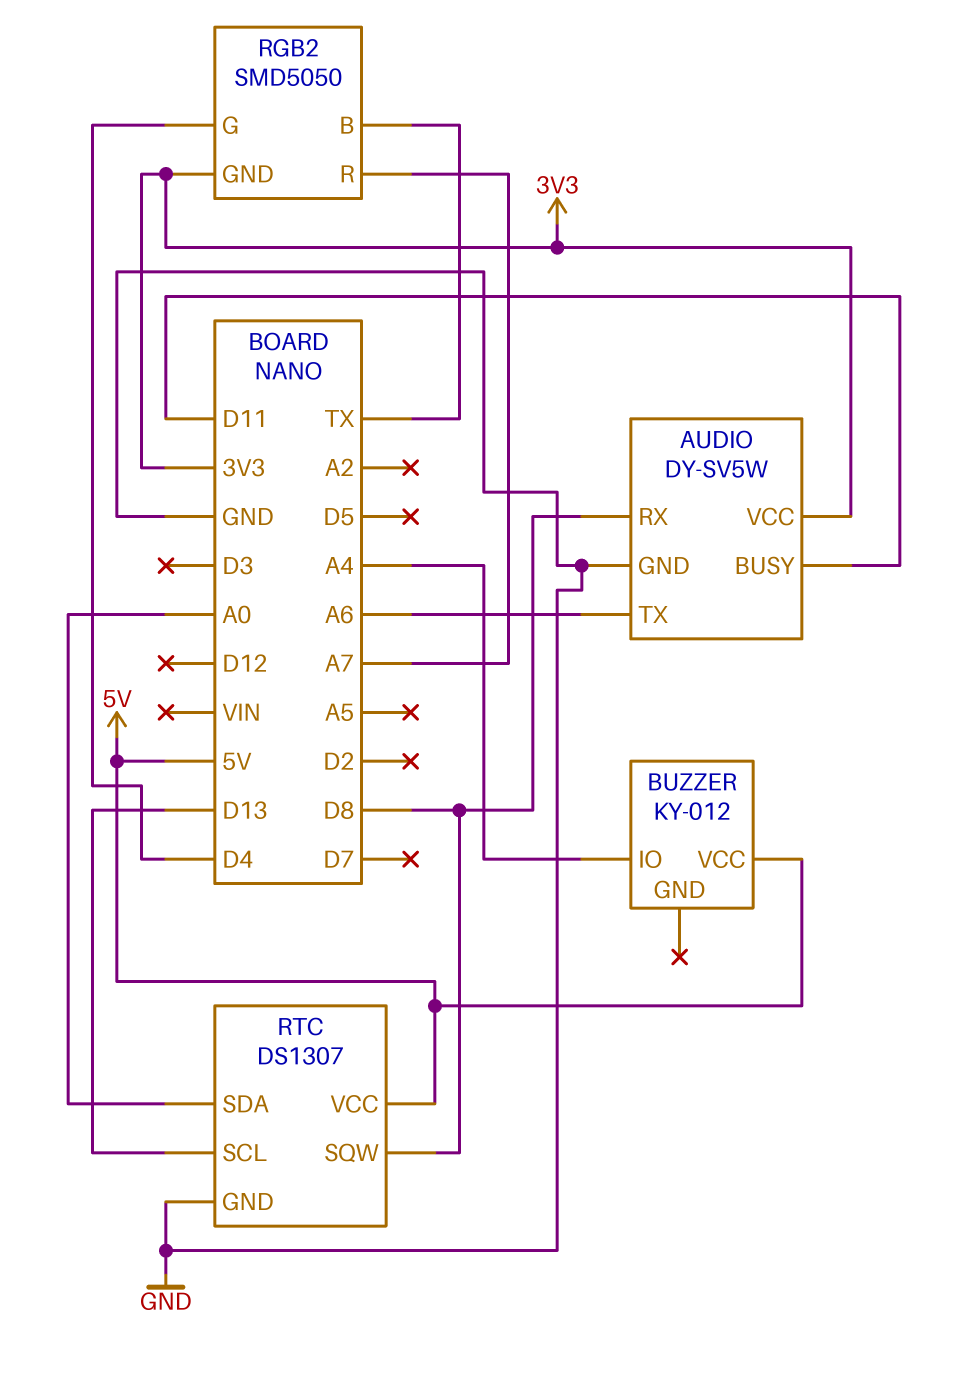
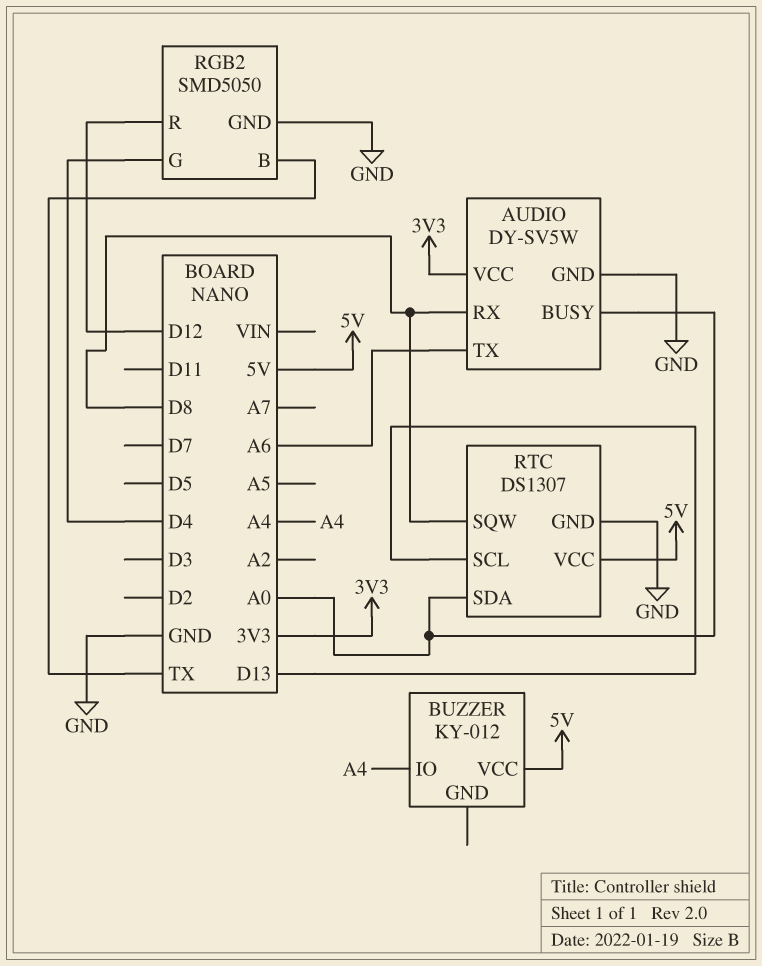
AUDIO pin BUSY: D11 -> A0
RGB2 pin GND: 3V3 -> GND
RGB2 pin R: A7 -> D12

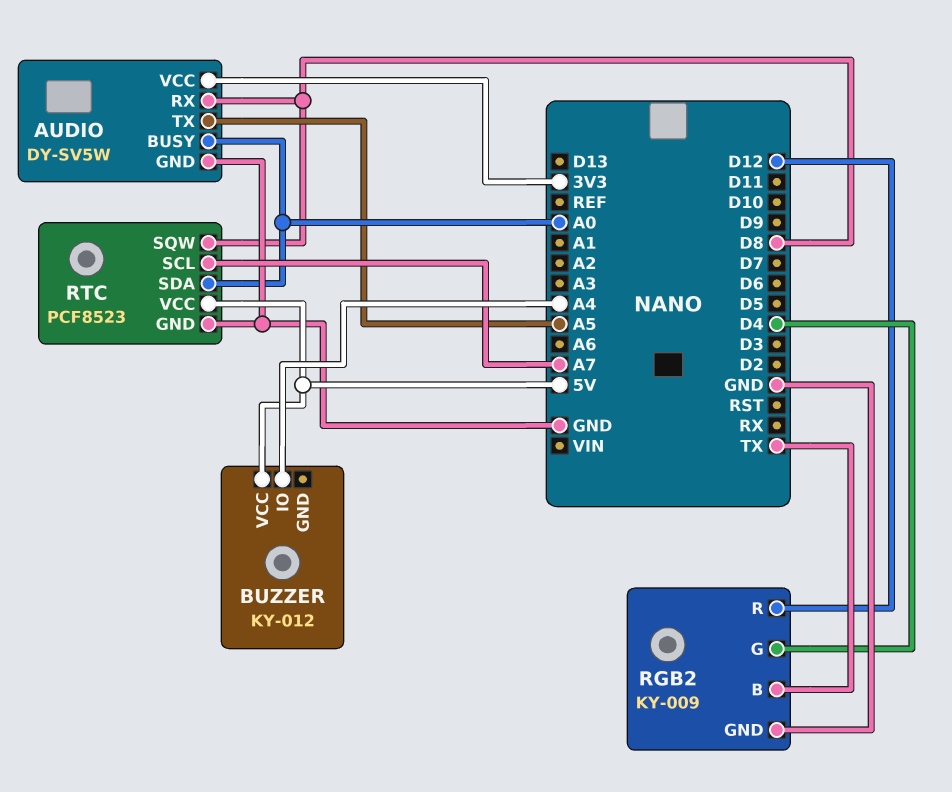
AUDIO pin TX: A6 -> A5
RGB2: SMD5050 -> KY-009
RTC: DS1307 -> PCF8523
RTC pin SCL: D13 -> A7

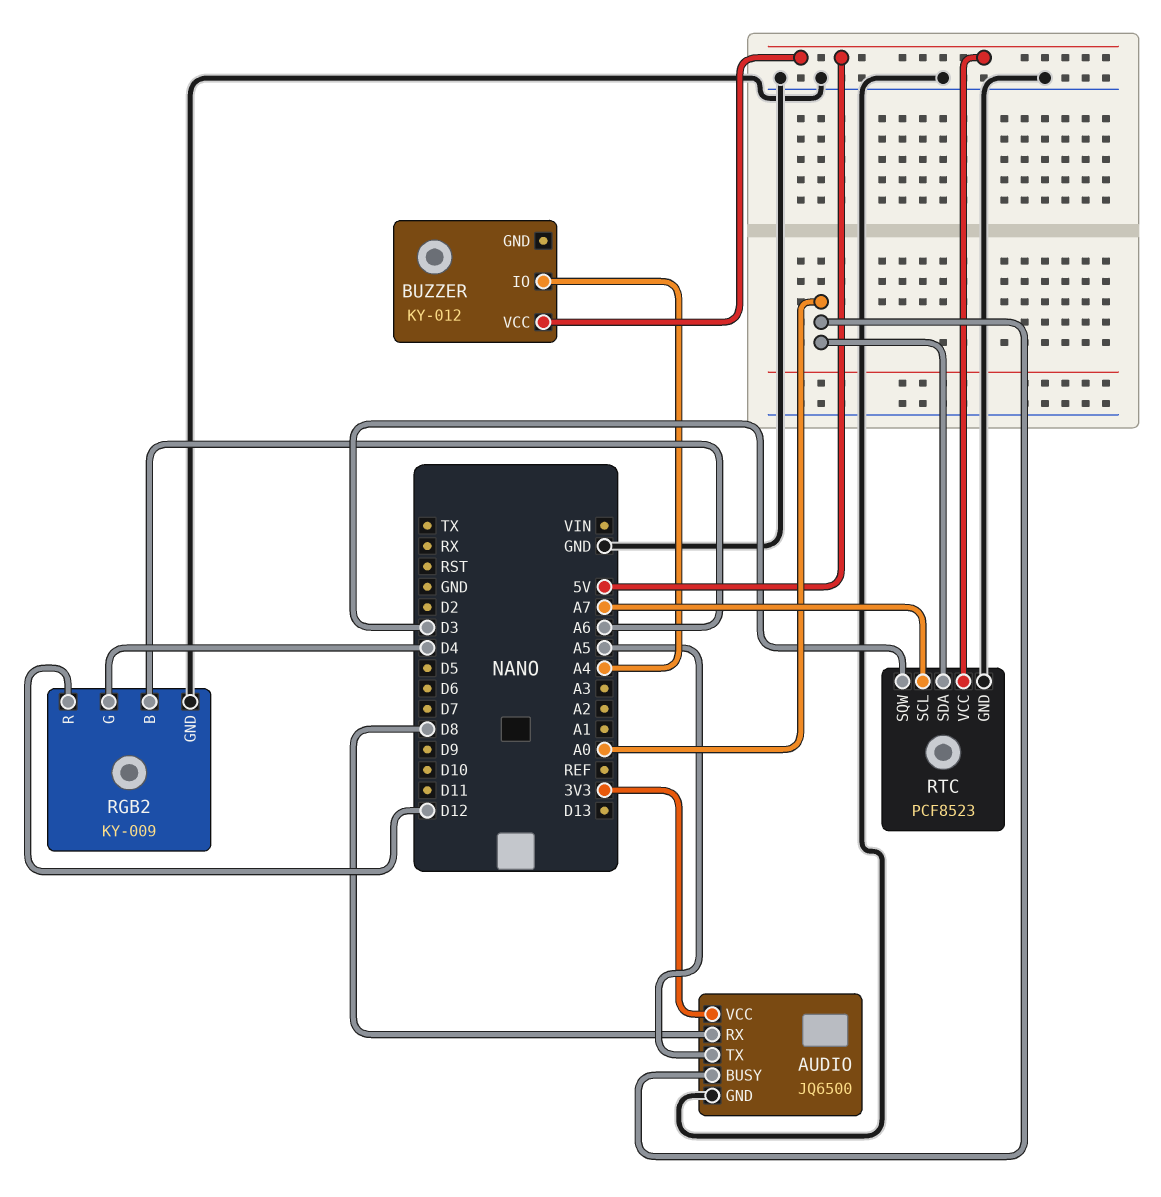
AUDIO: DY-SV5W -> JQ6500
RGB2 pin B: TX -> A6
RTC pin SQW: D8 -> D3

